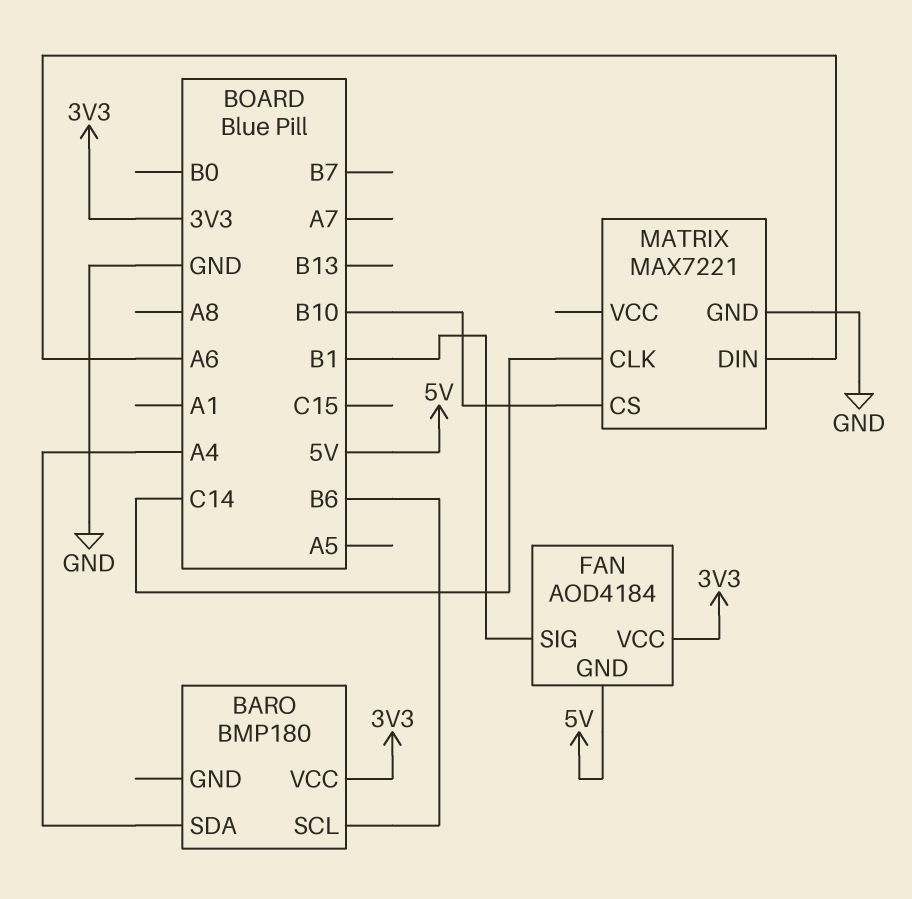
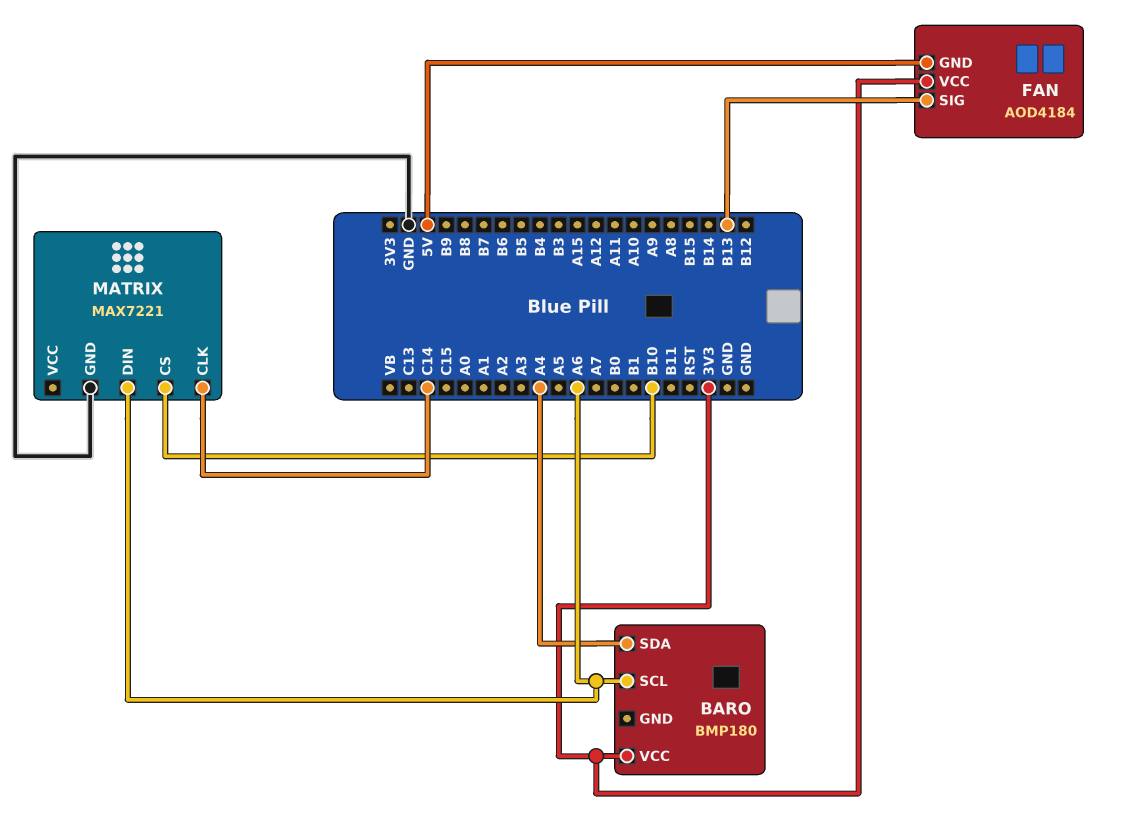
BARO pin SCL: B6 -> A6
FAN pin SIG: B1 -> B13

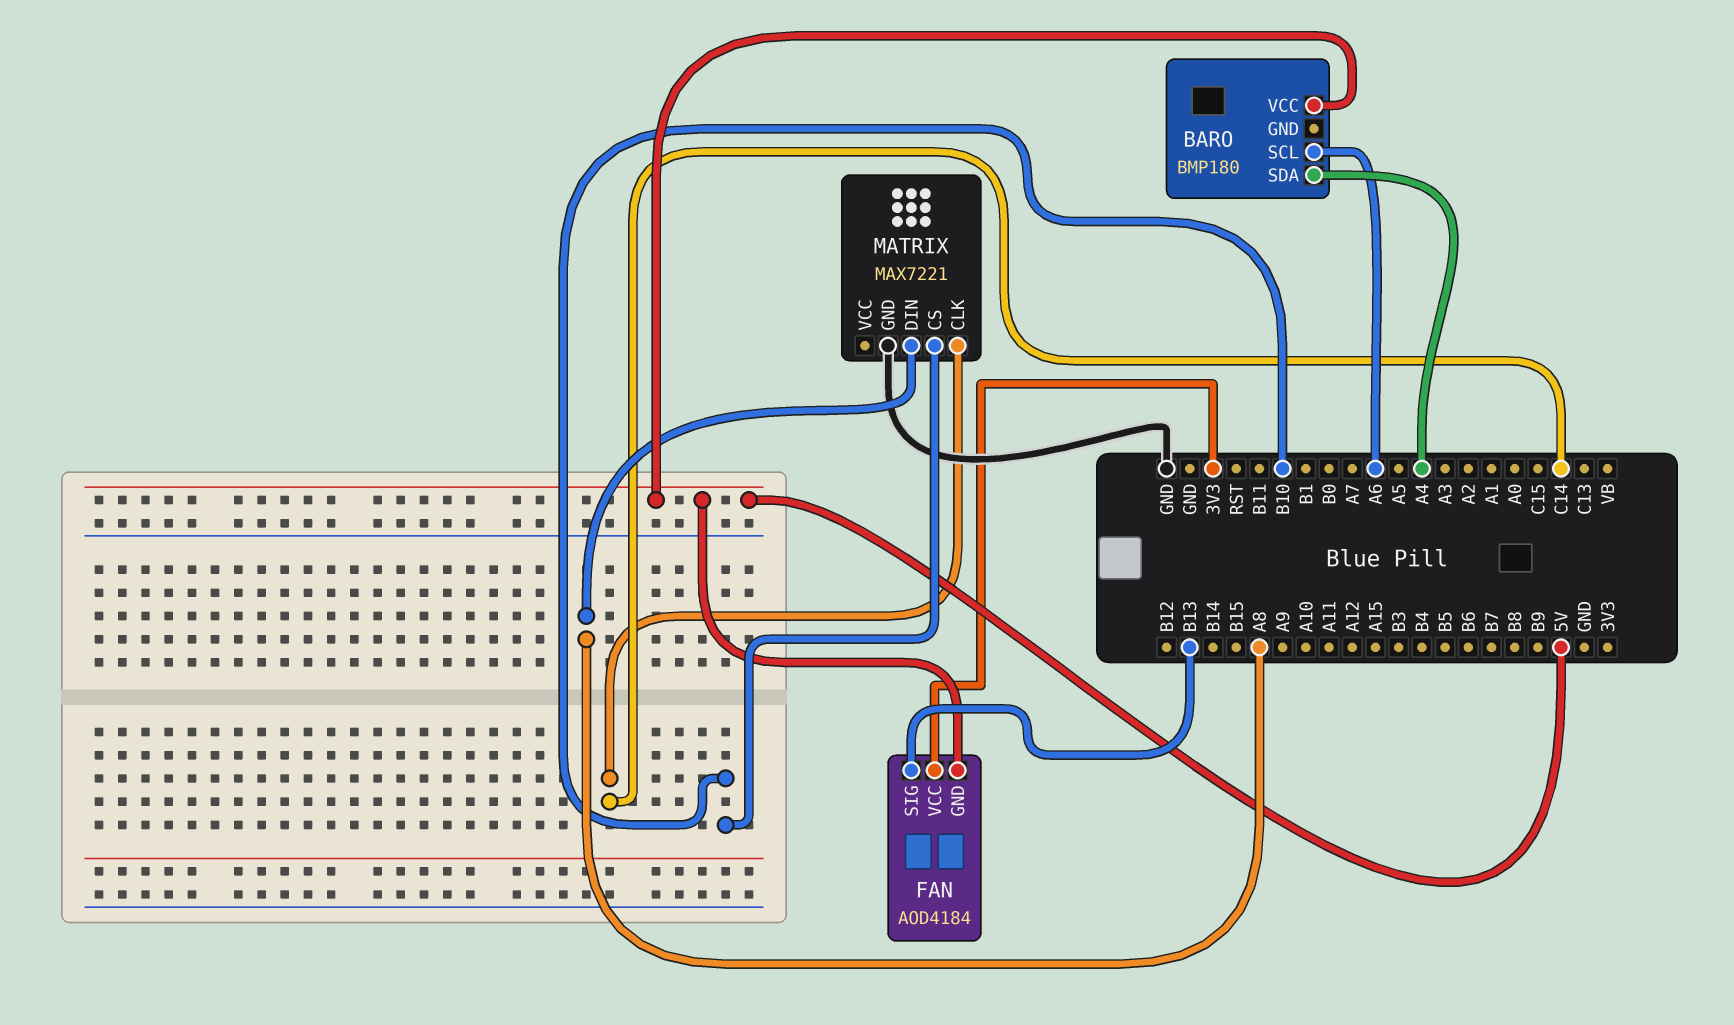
BARO pin VCC: 3V3 -> 5V
MATRIX pin DIN: A6 -> A8

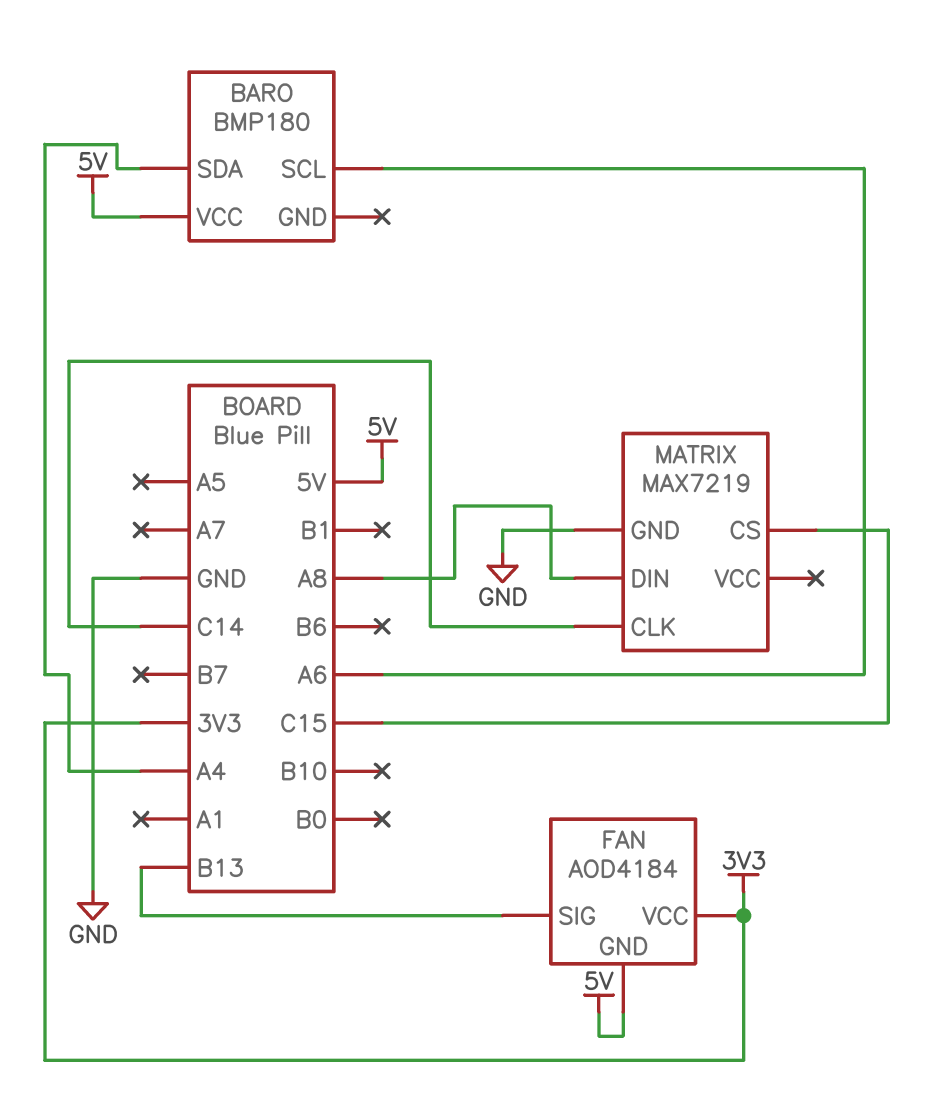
MATRIX: MAX7221 -> MAX7219
MATRIX pin CS: B10 -> C15

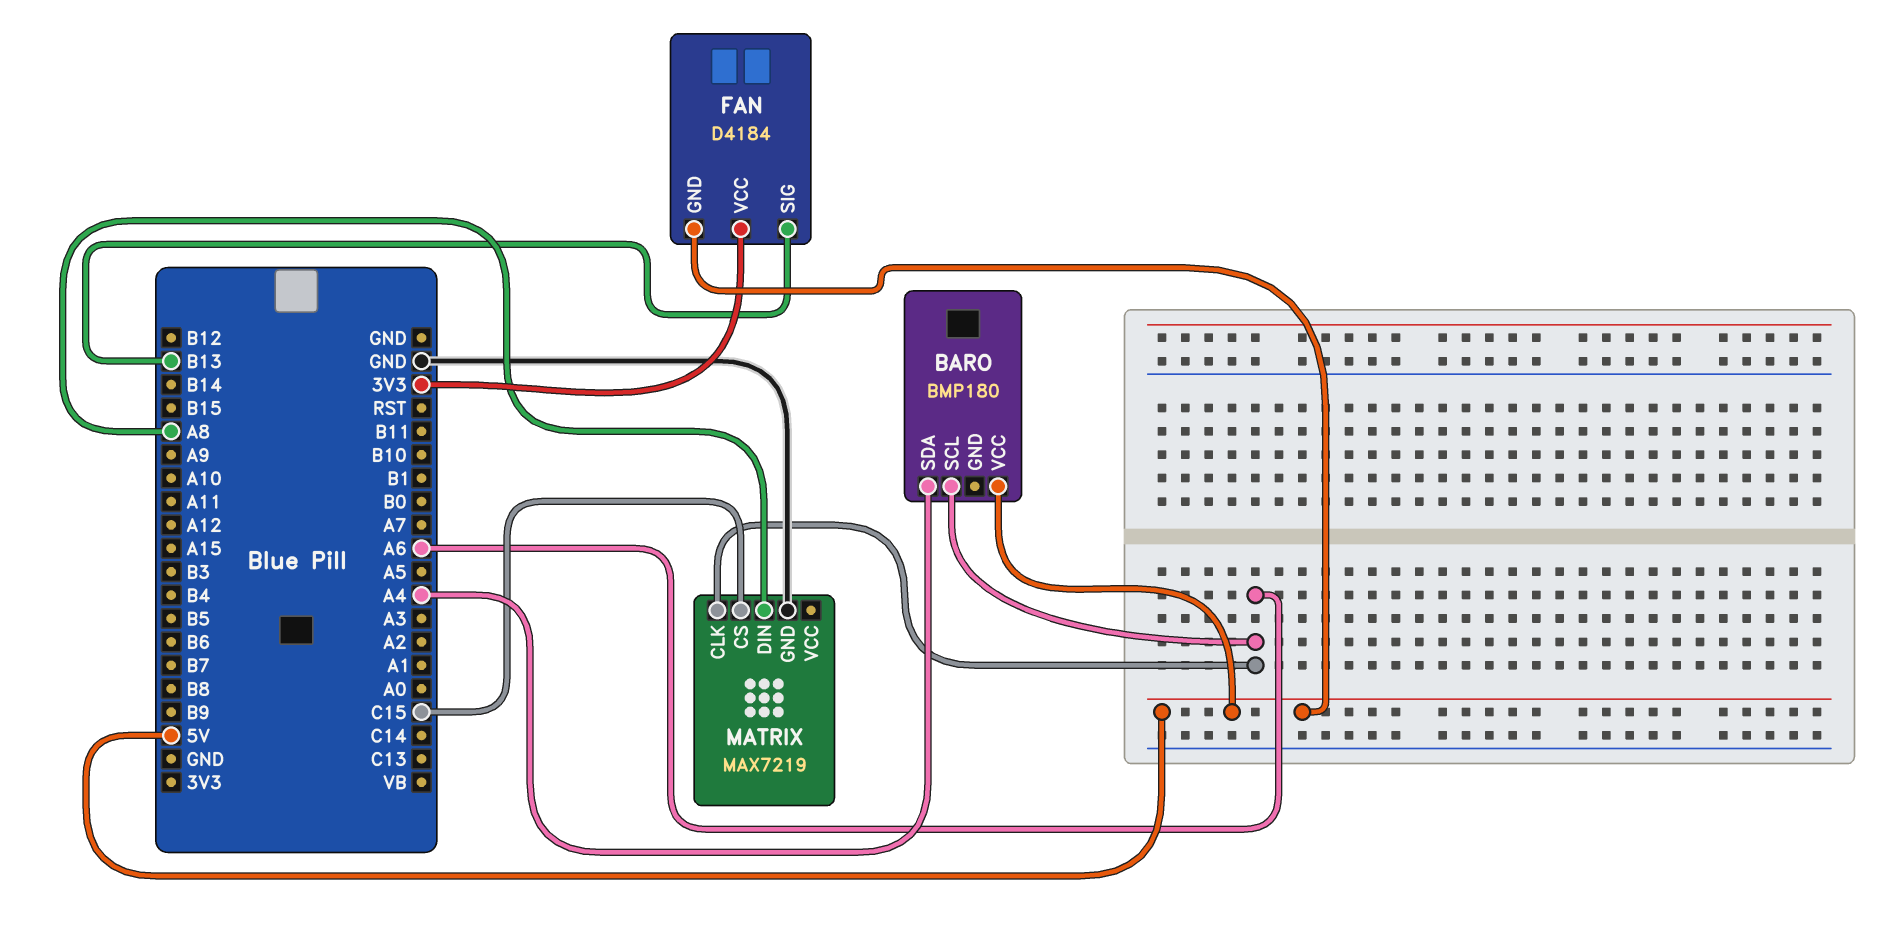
FAN: AOD4184 -> D4184
MATRIX pin CLK: C14 -> A6

